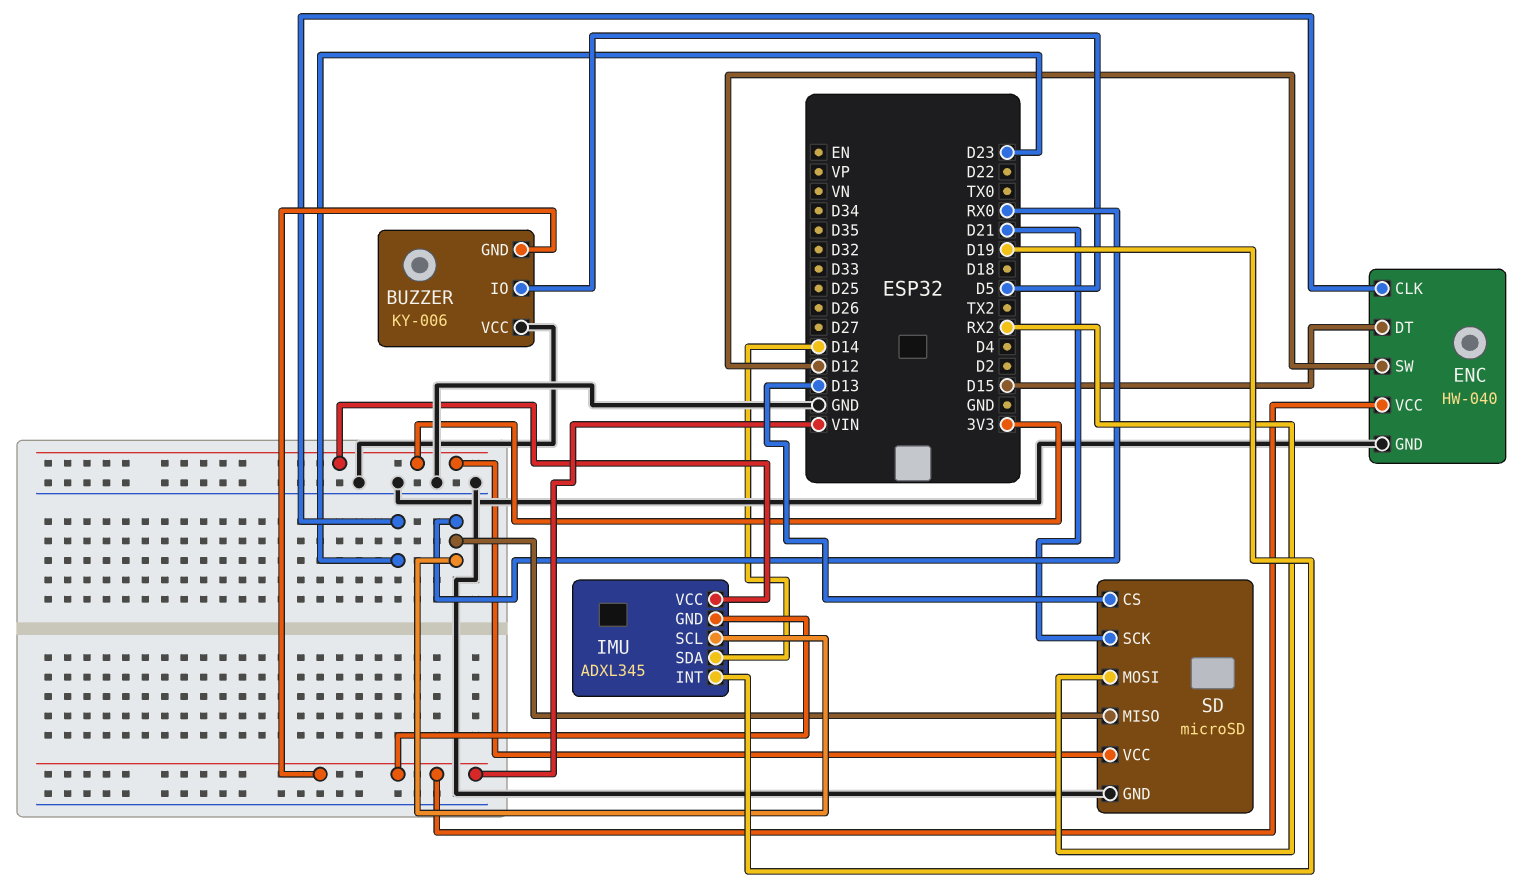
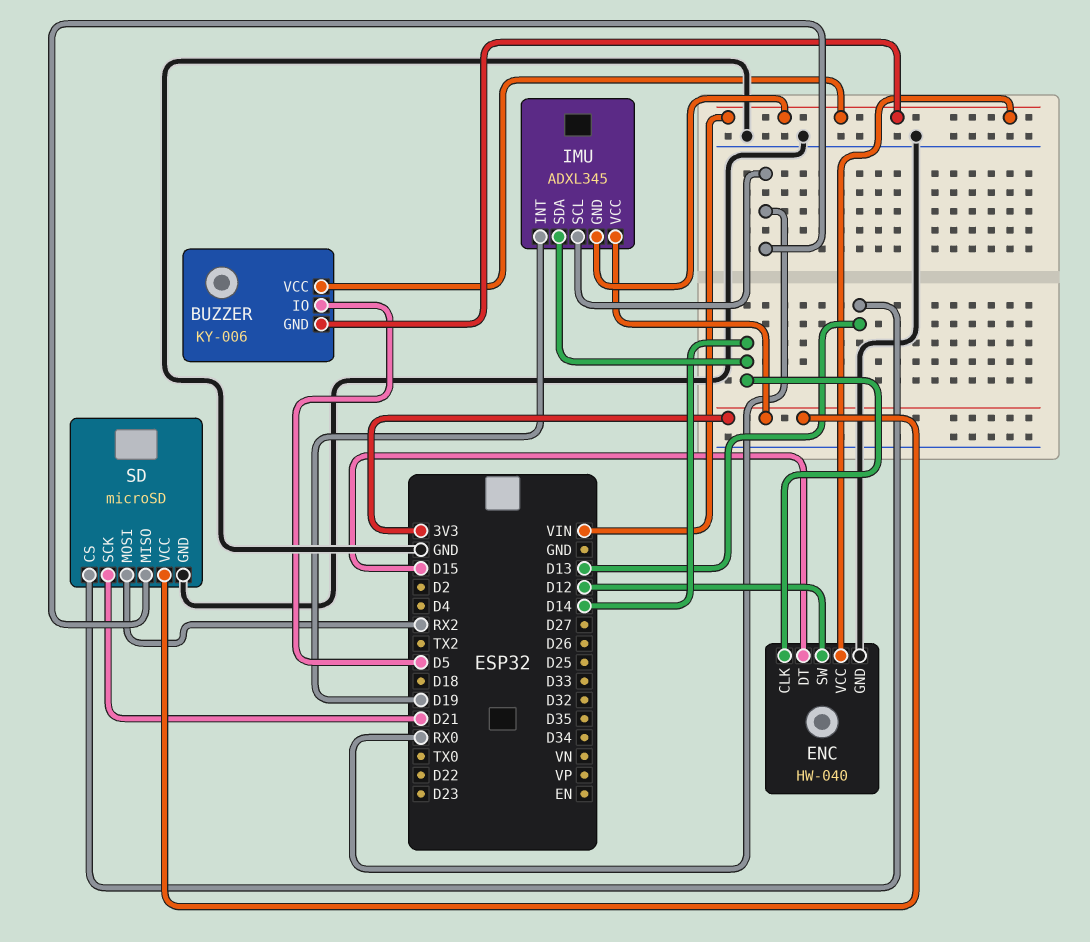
BUZZER pin VCC: GND -> VIN
ENC pin CLK: D23 -> D14

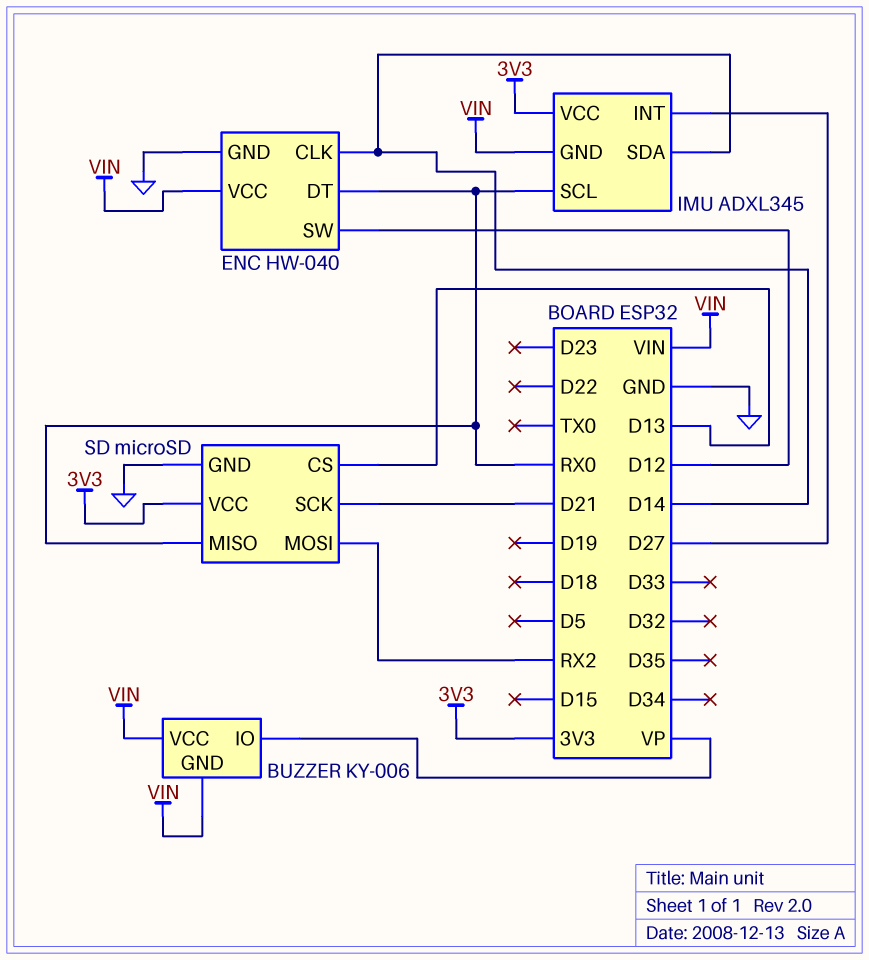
BUZZER pin IO: D5 -> VP
ENC pin DT: D15 -> RX0
IMU pin INT: D19 -> D27

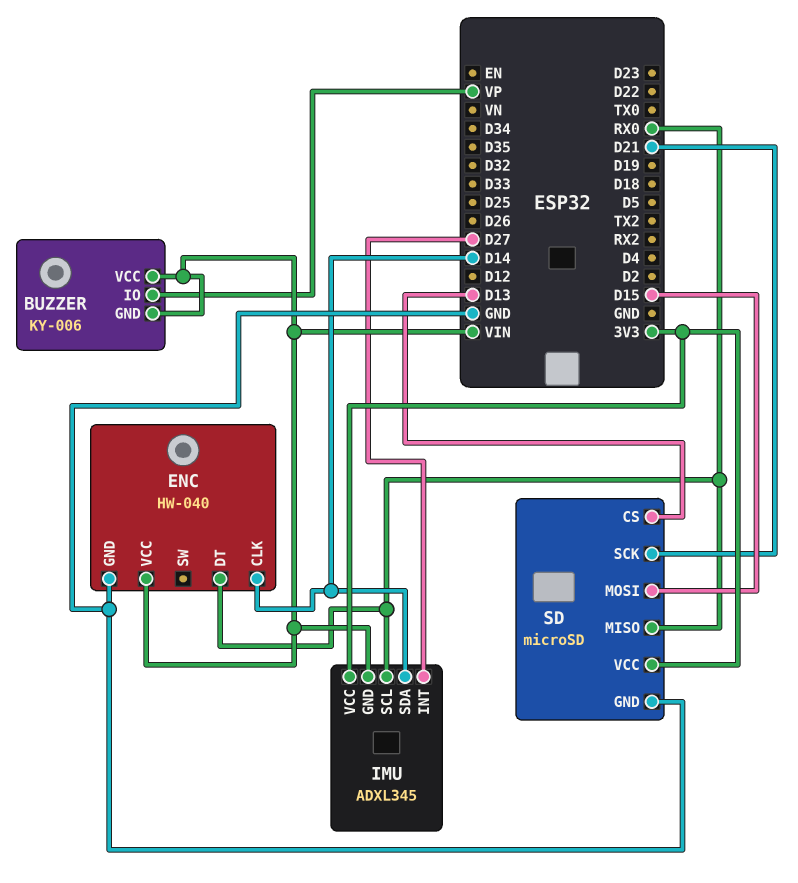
ENC pin SW: D12 -> none
SD pin MOSI: RX2 -> D15

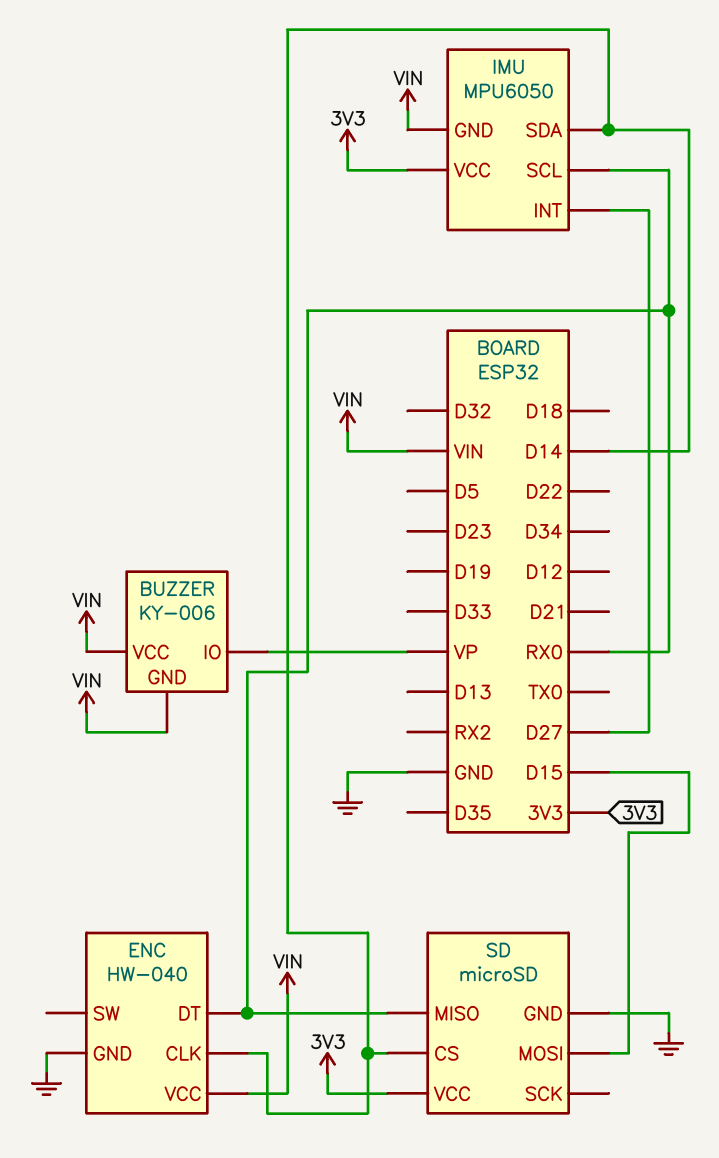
IMU: ADXL345 -> MPU6050
SD pin CS: D13 -> D14
SD pin SCK: D21 -> none

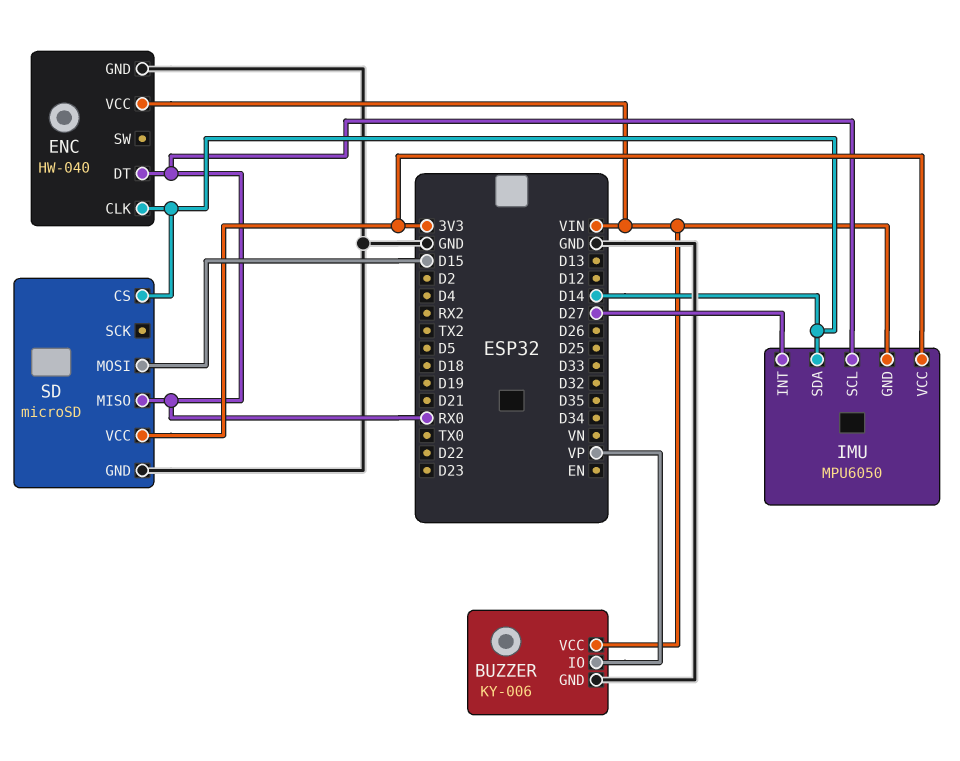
BUZZER pin GND: VIN -> GND

